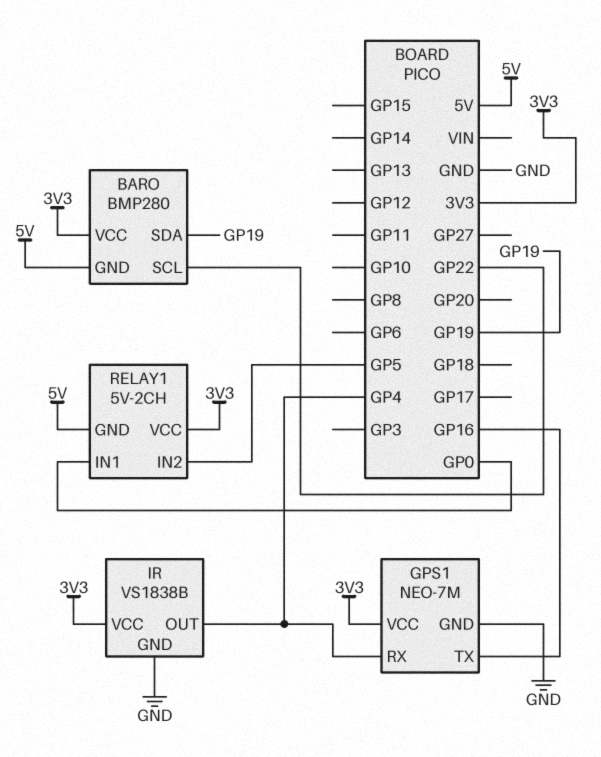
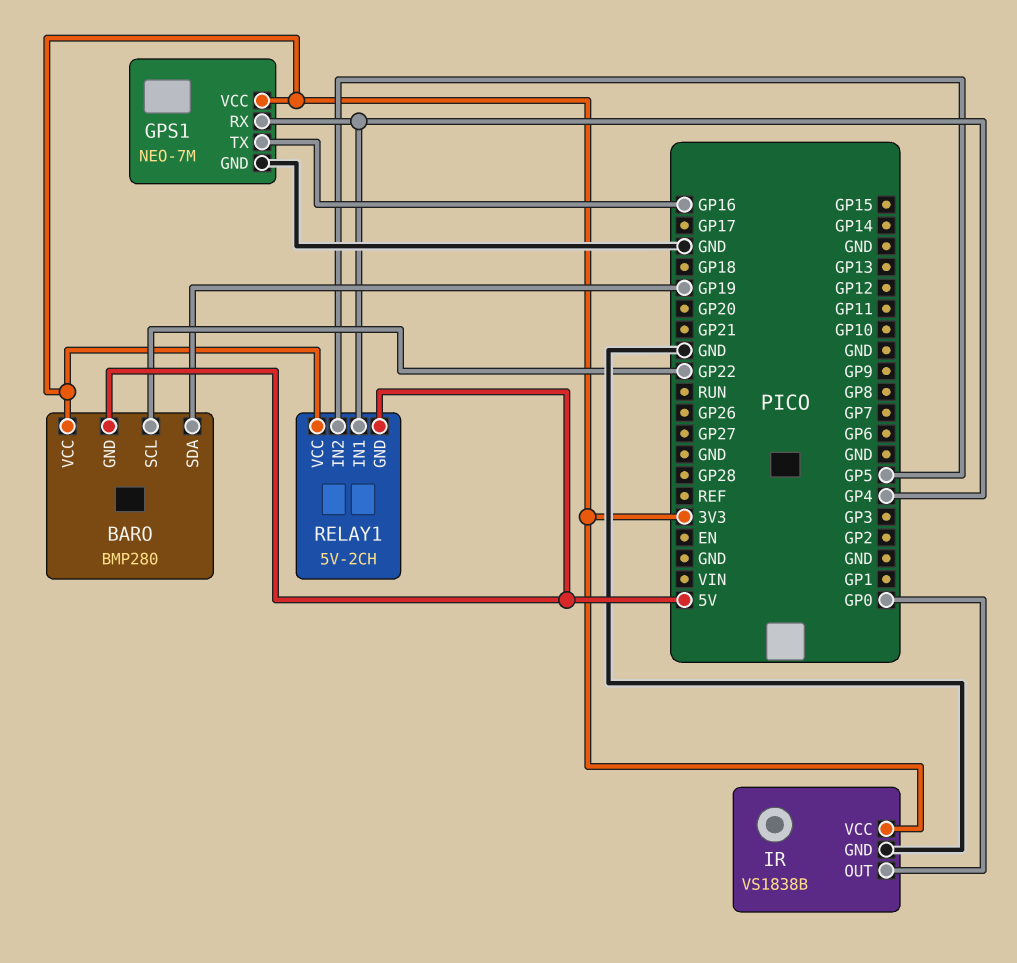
IR pin OUT: GP4 -> GP0
RELAY1 pin IN1: GP0 -> GP4

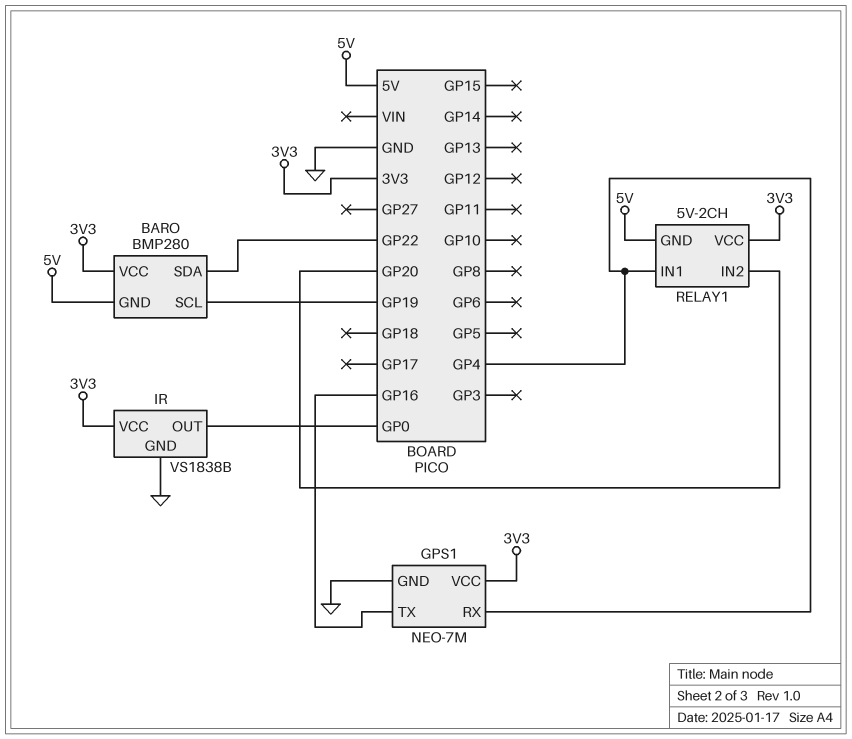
BARO pin SCL: GP22 -> GP19
BARO pin SDA: GP19 -> GP22
RELAY1 pin IN2: GP5 -> GP20

